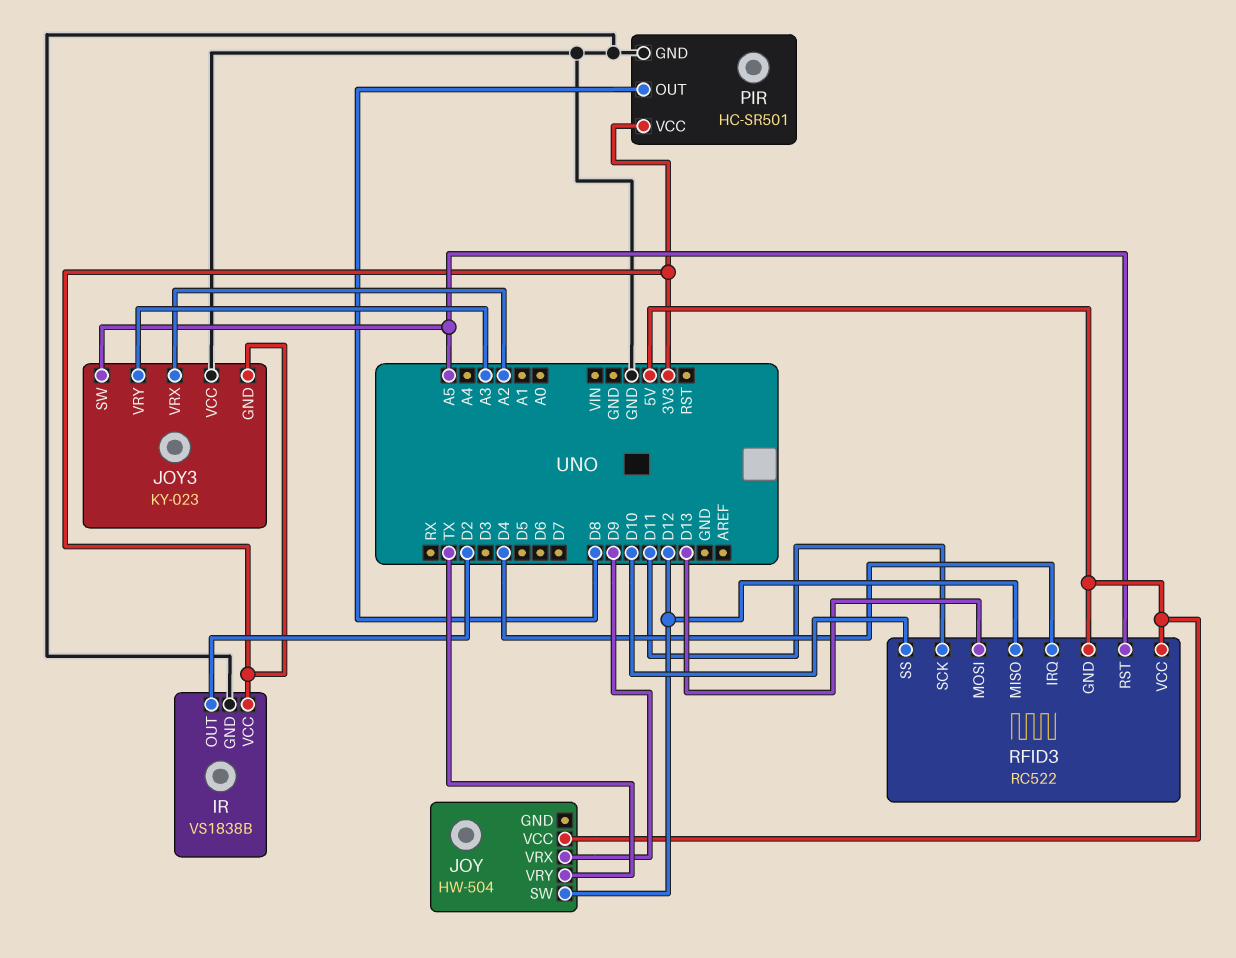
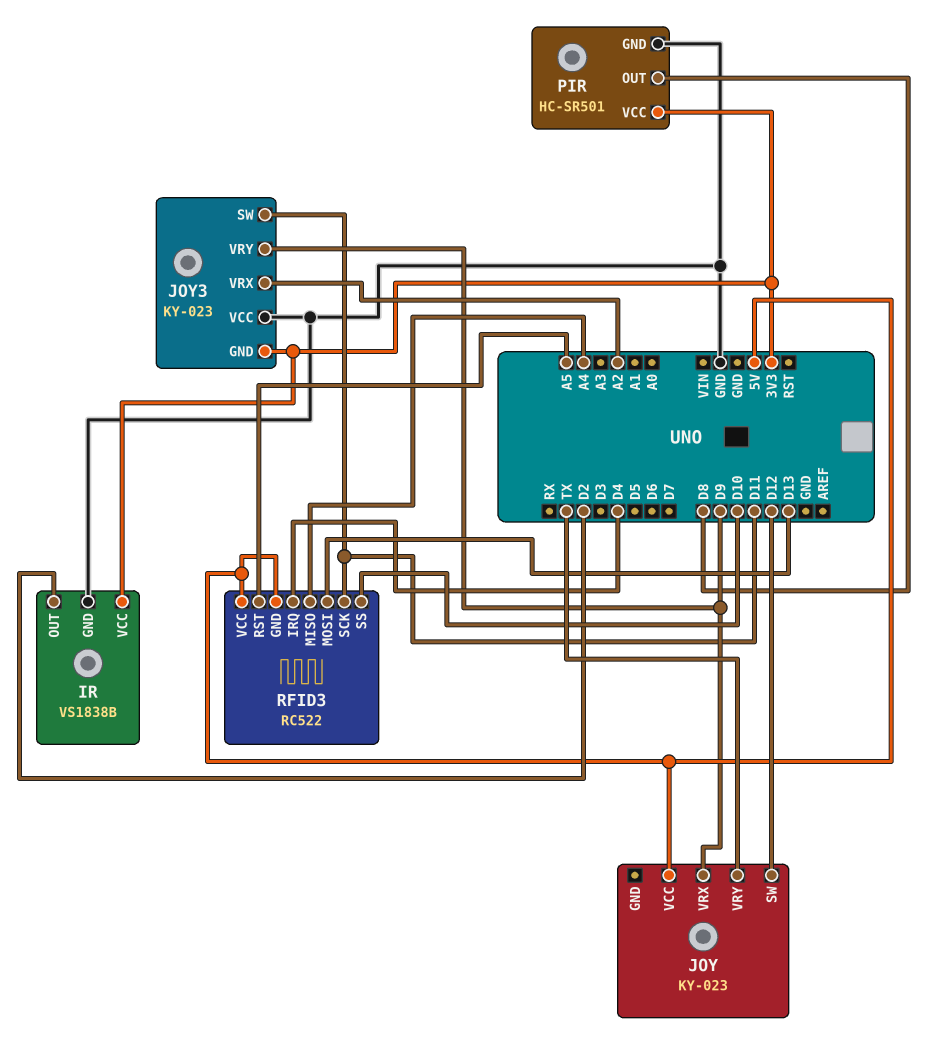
JOY: HW-504 -> KY-023
JOY3 pin SW: A5 -> D11
JOY3 pin VRY: A3 -> D9
RFID3 pin MISO: D12 -> A4

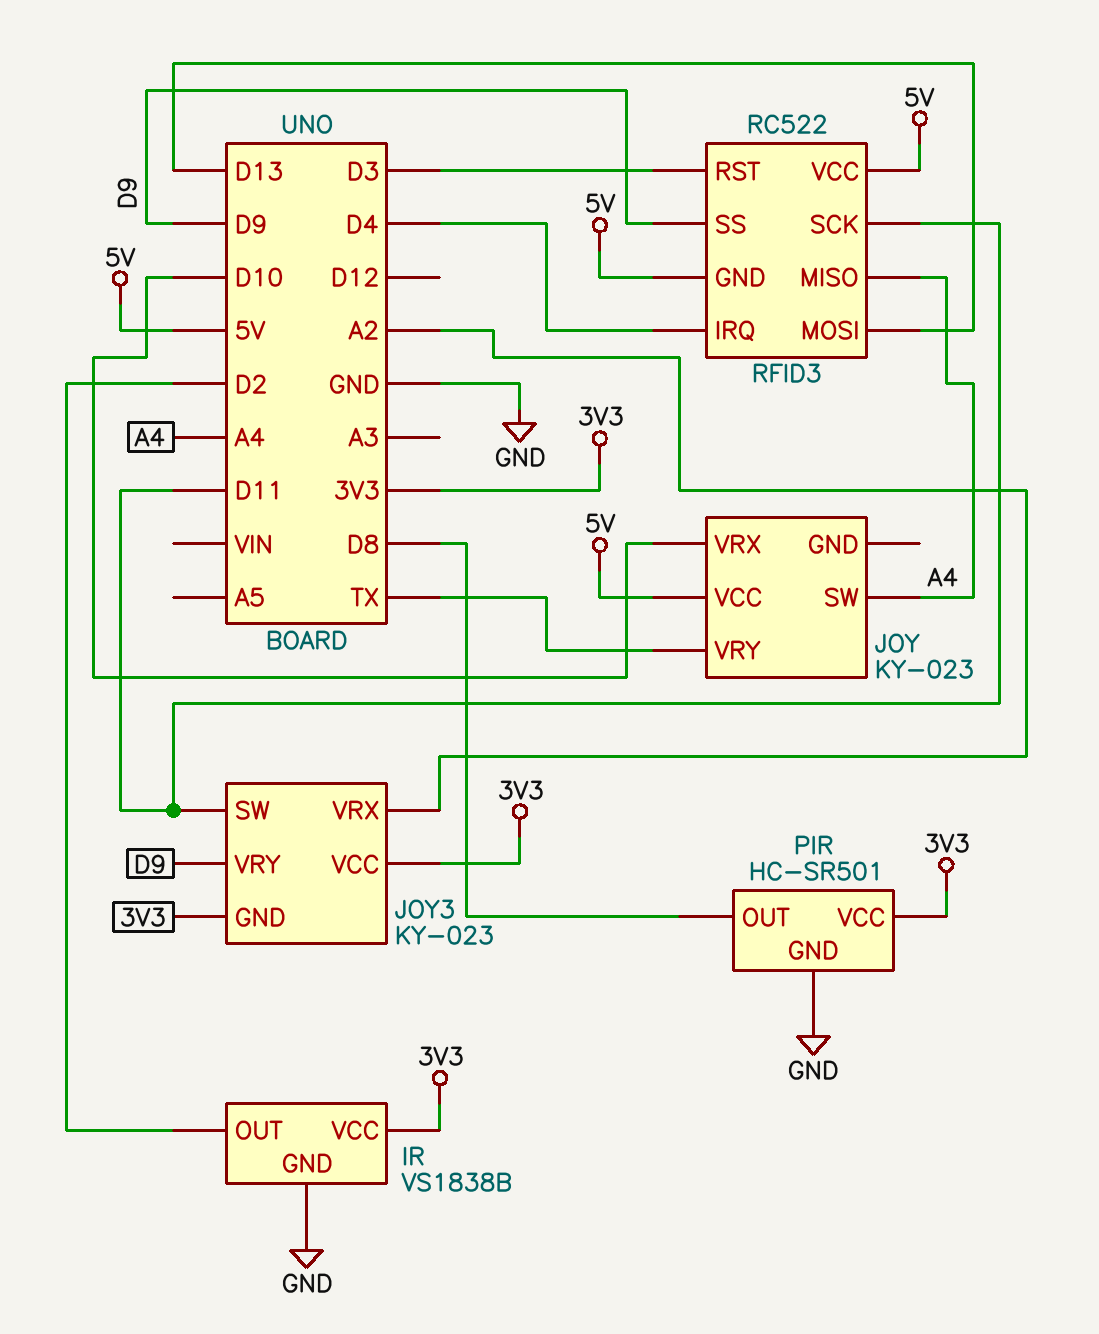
JOY pin SW: D12 -> A4
JOY pin VRX: D9 -> D10
JOY3 pin VCC: GND -> 3V3
RFID3 pin RST: A5 -> D3
RFID3 pin SS: D10 -> D9

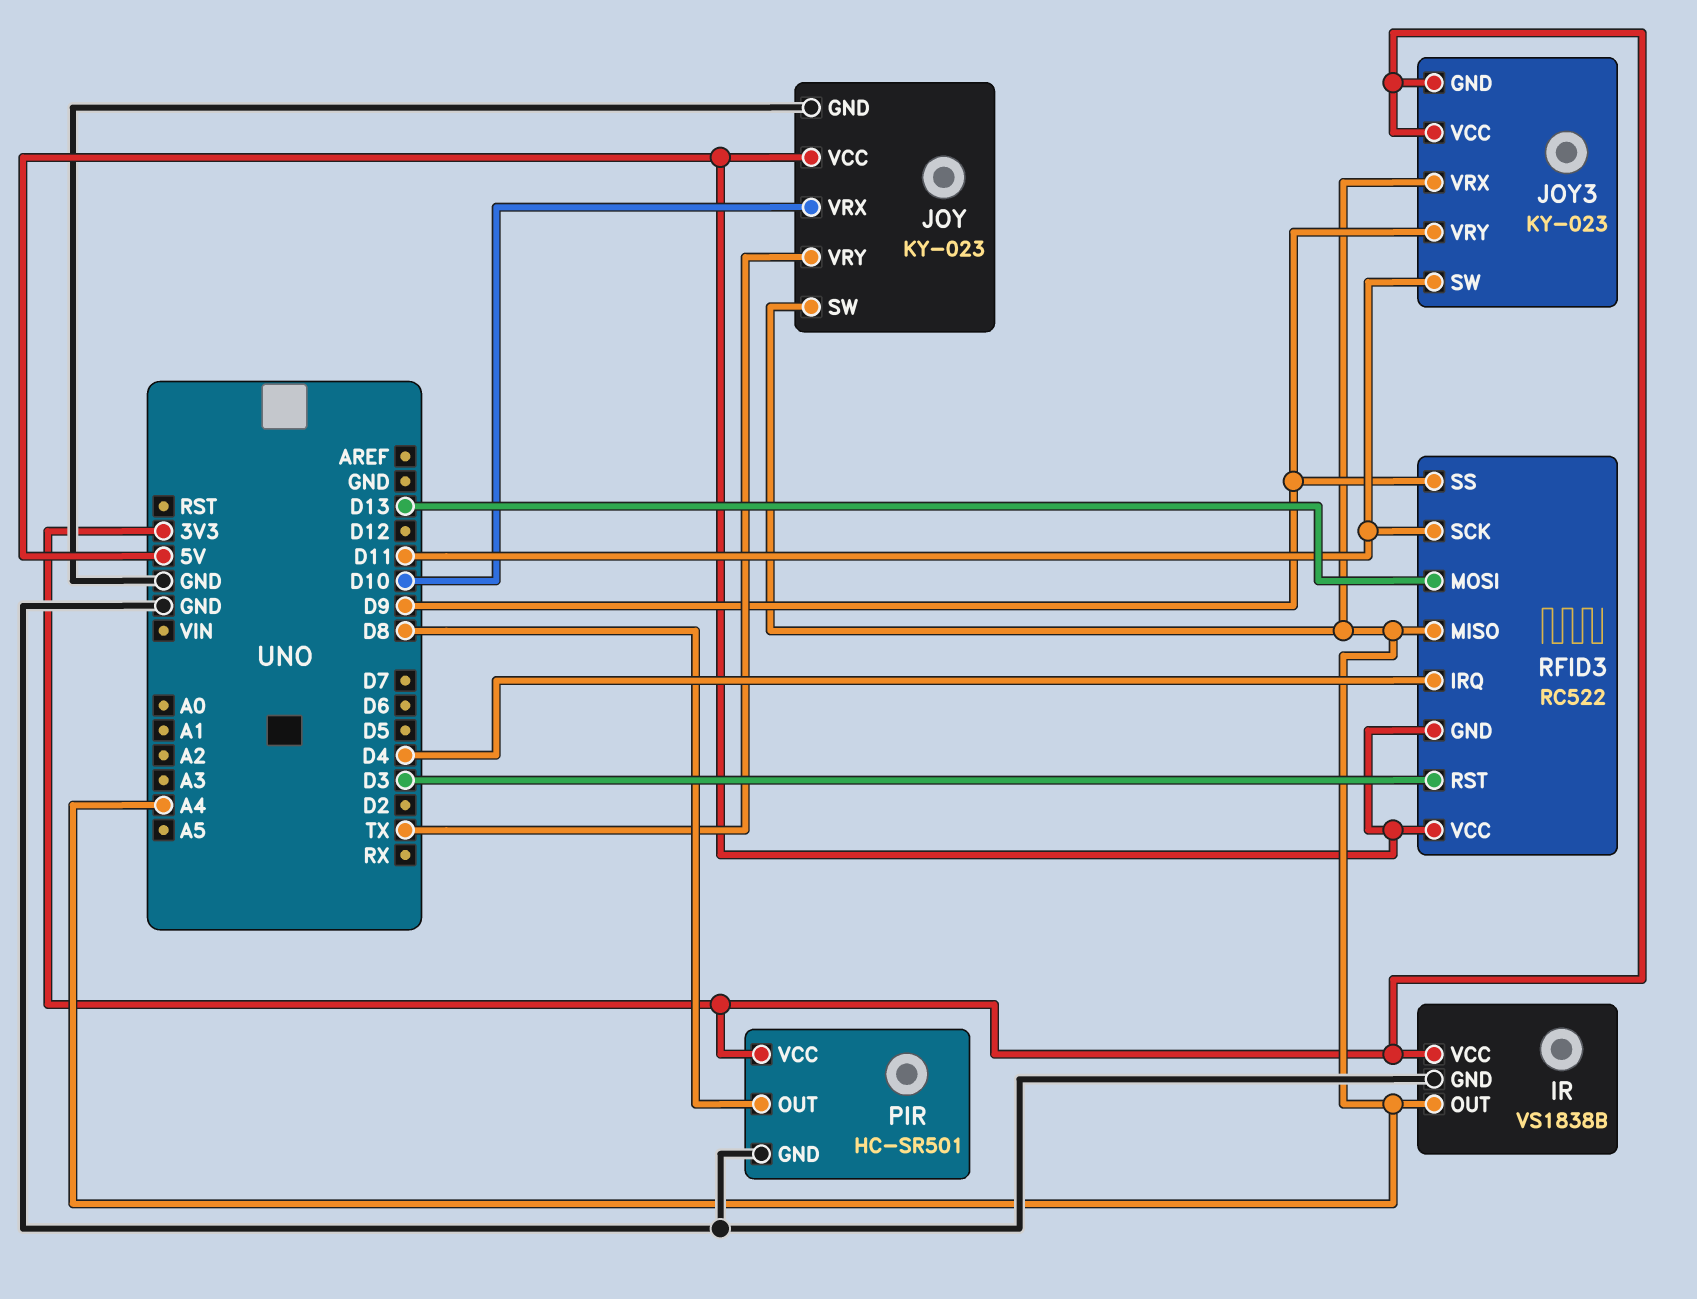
IR pin OUT: D2 -> A4
JOY pin GND: none -> GND
JOY3 pin VRX: A2 -> A4

